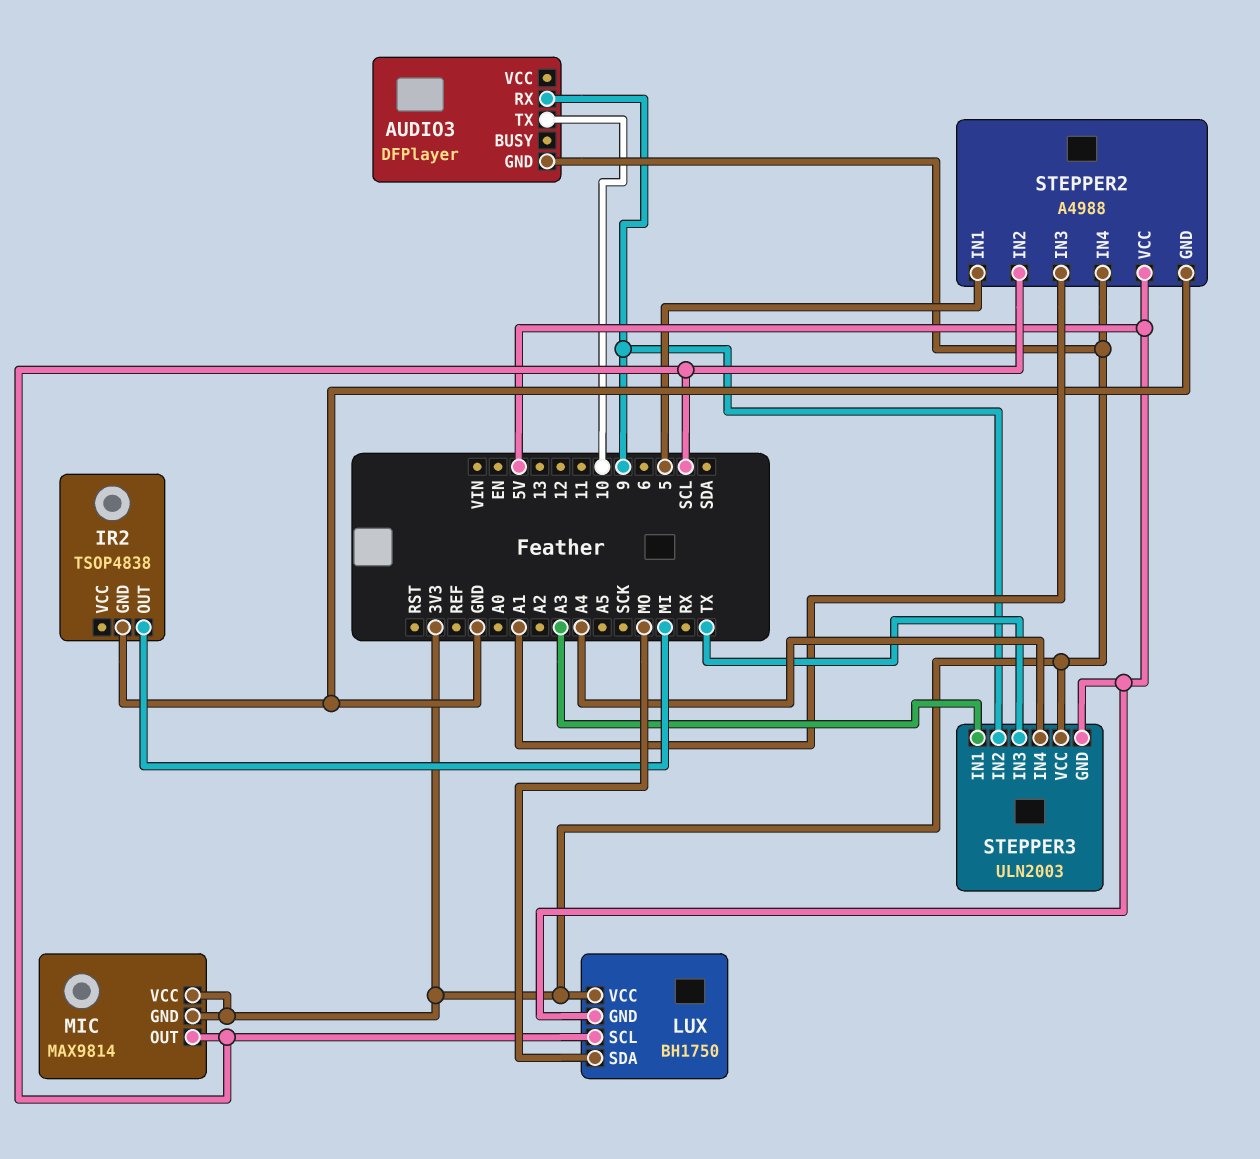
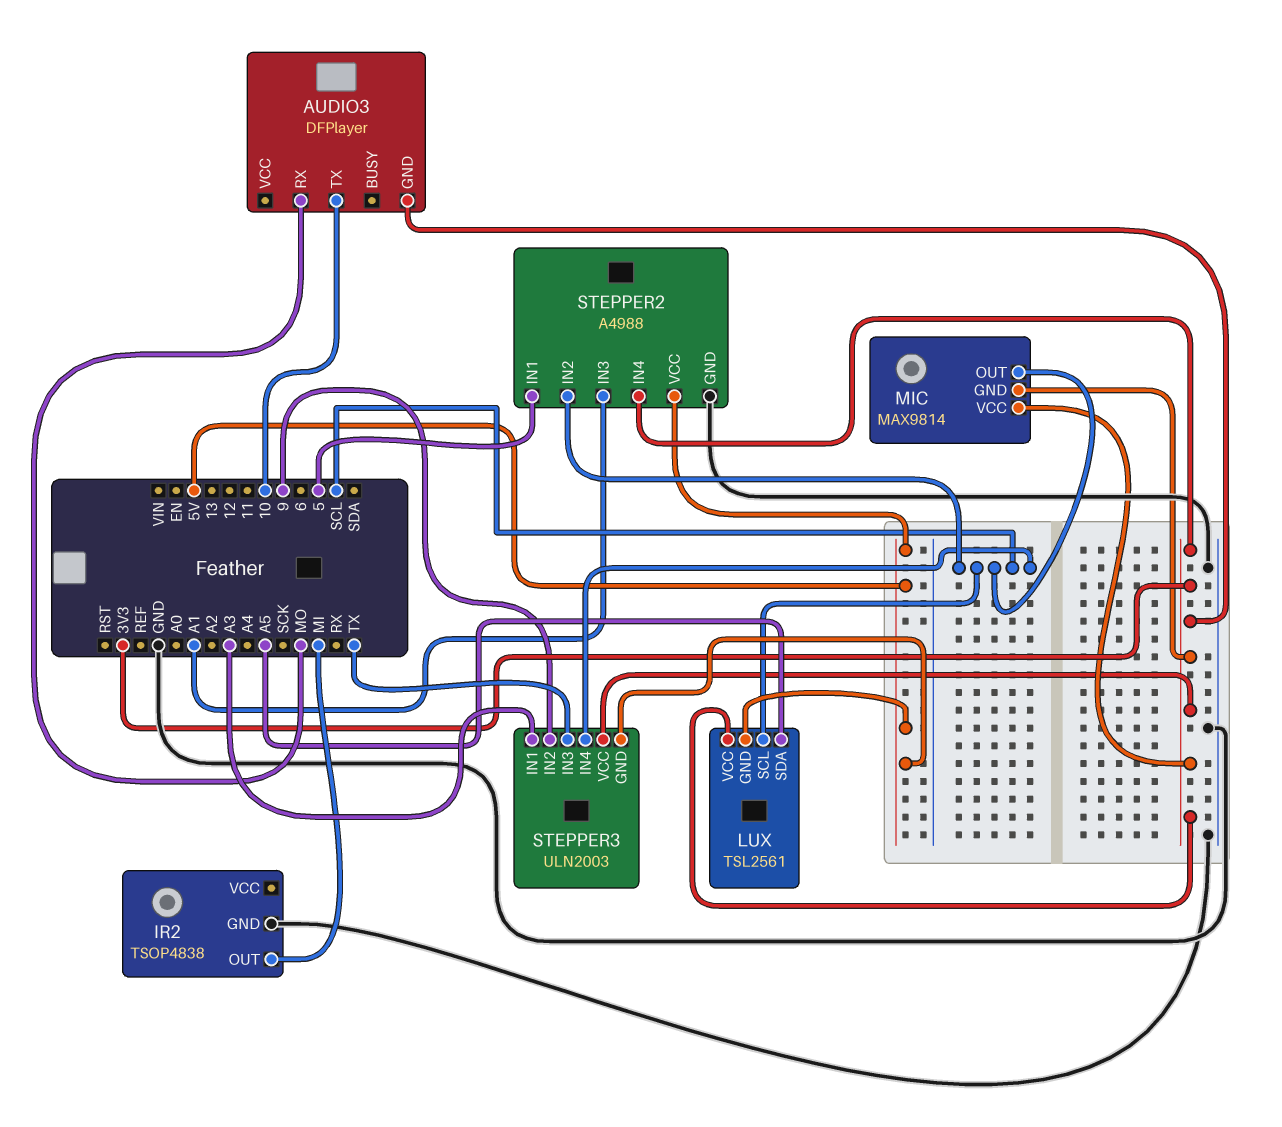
AUDIO3 pin RX: 9 -> MO
LUX: BH1750 -> TSL2561
LUX pin SDA: MO -> A5
STEPPER3 pin IN4: A4 -> SCL

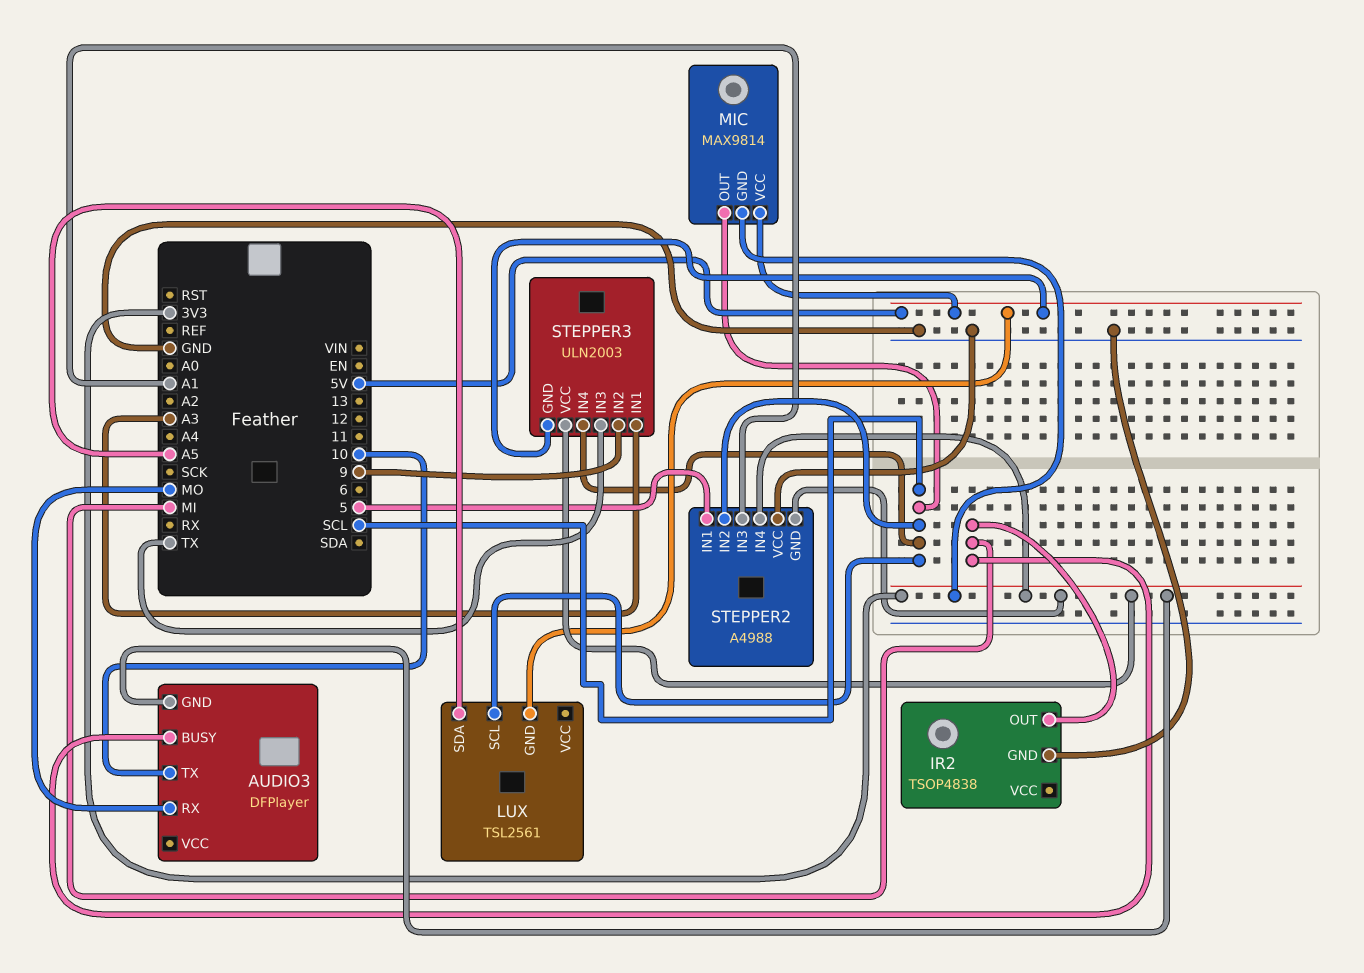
AUDIO3 pin BUSY: none -> MI
LUX pin VCC: 3V3 -> none
MIC pin VCC: 3V3 -> 5V
STEPPER2 pin GND: GND -> 3V3
STEPPER2 pin VCC: 5V -> GND

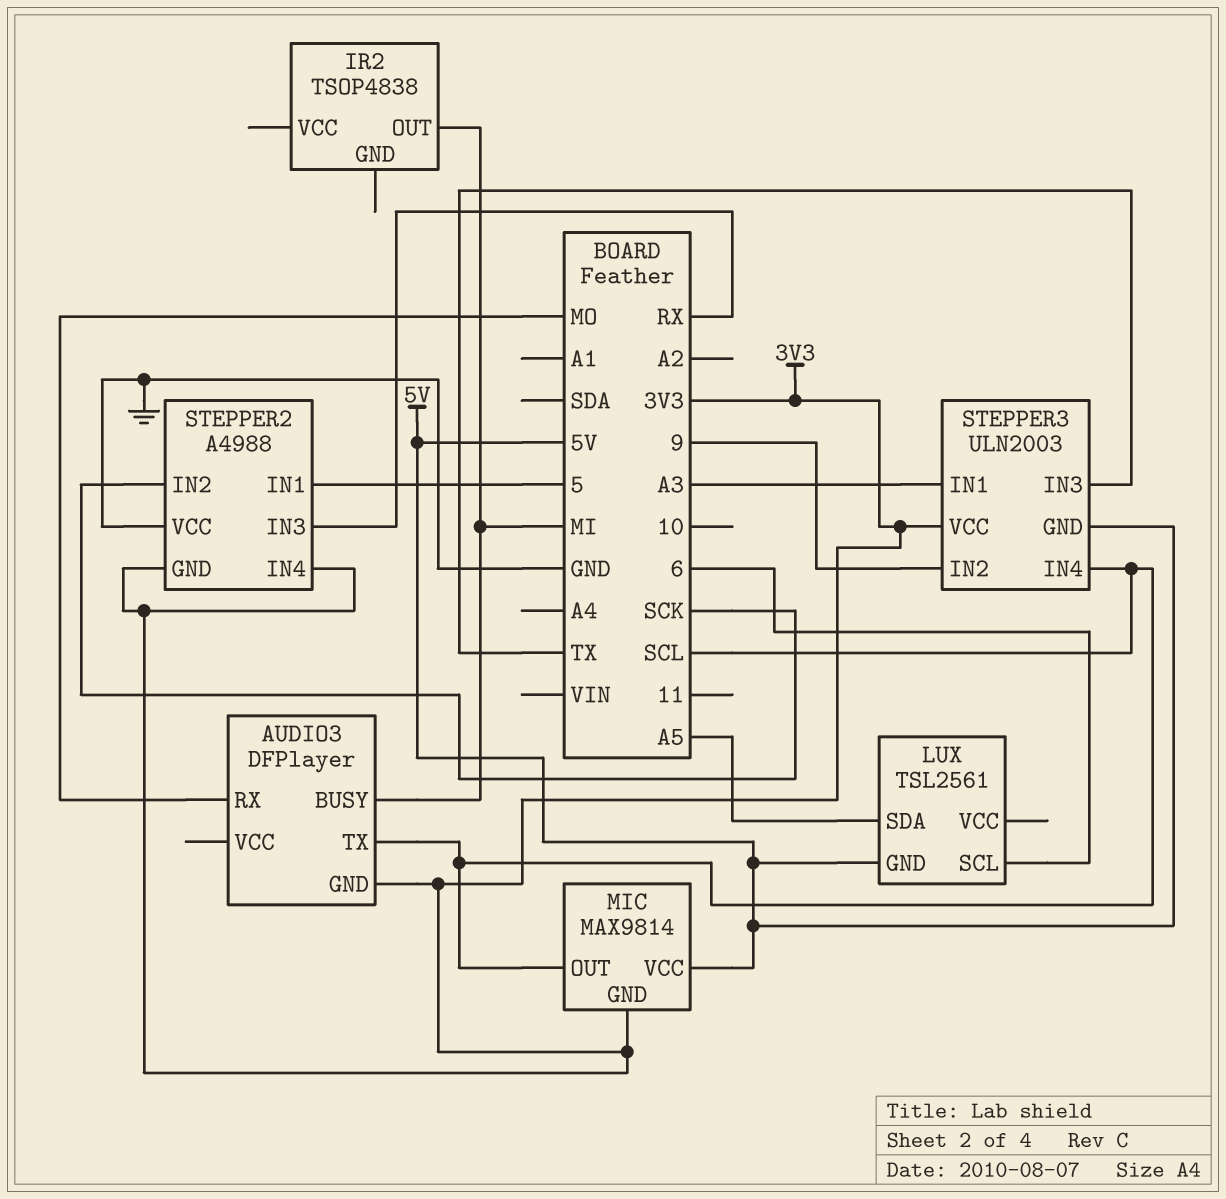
AUDIO3 pin TX: 10 -> SCL
IR2 pin GND: GND -> none
LUX pin SCL: SCL -> 6
STEPPER2 pin IN2: SCL -> SCK
STEPPER2 pin IN3: A1 -> RX

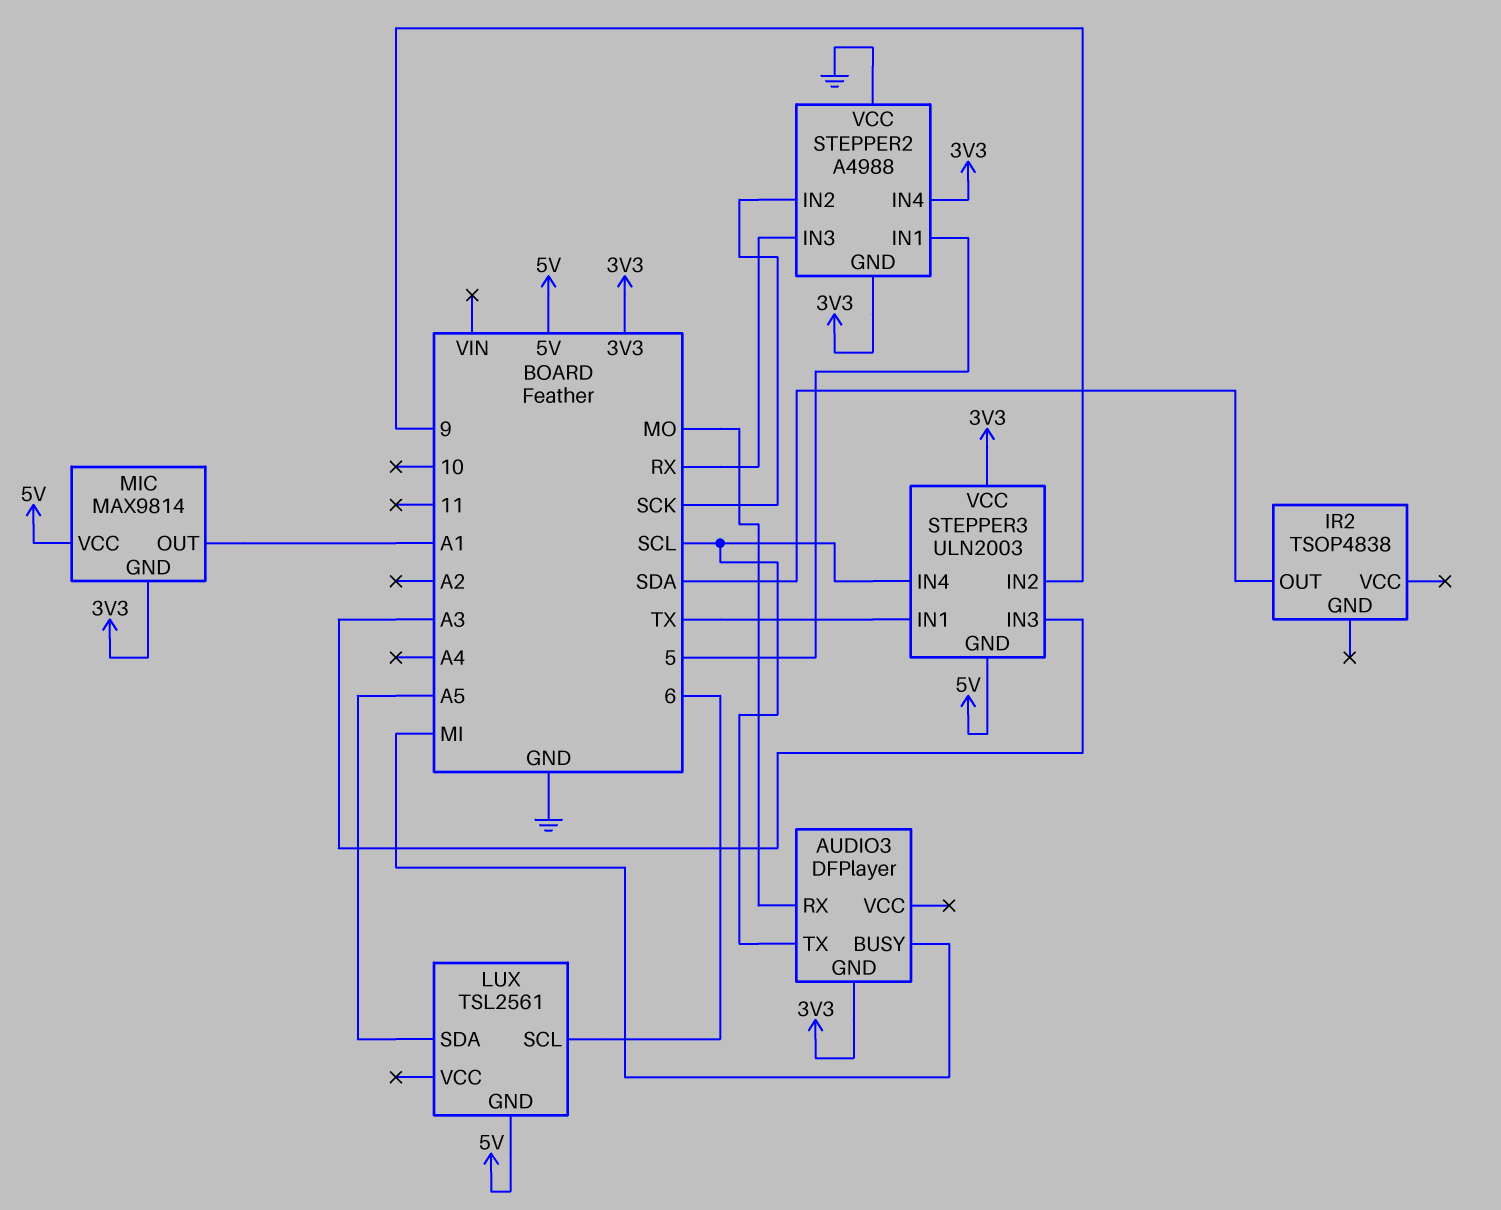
IR2 pin OUT: MI -> SDA
MIC pin OUT: SCL -> A1
STEPPER3 pin IN1: A3 -> TX
STEPPER3 pin IN3: TX -> A3

